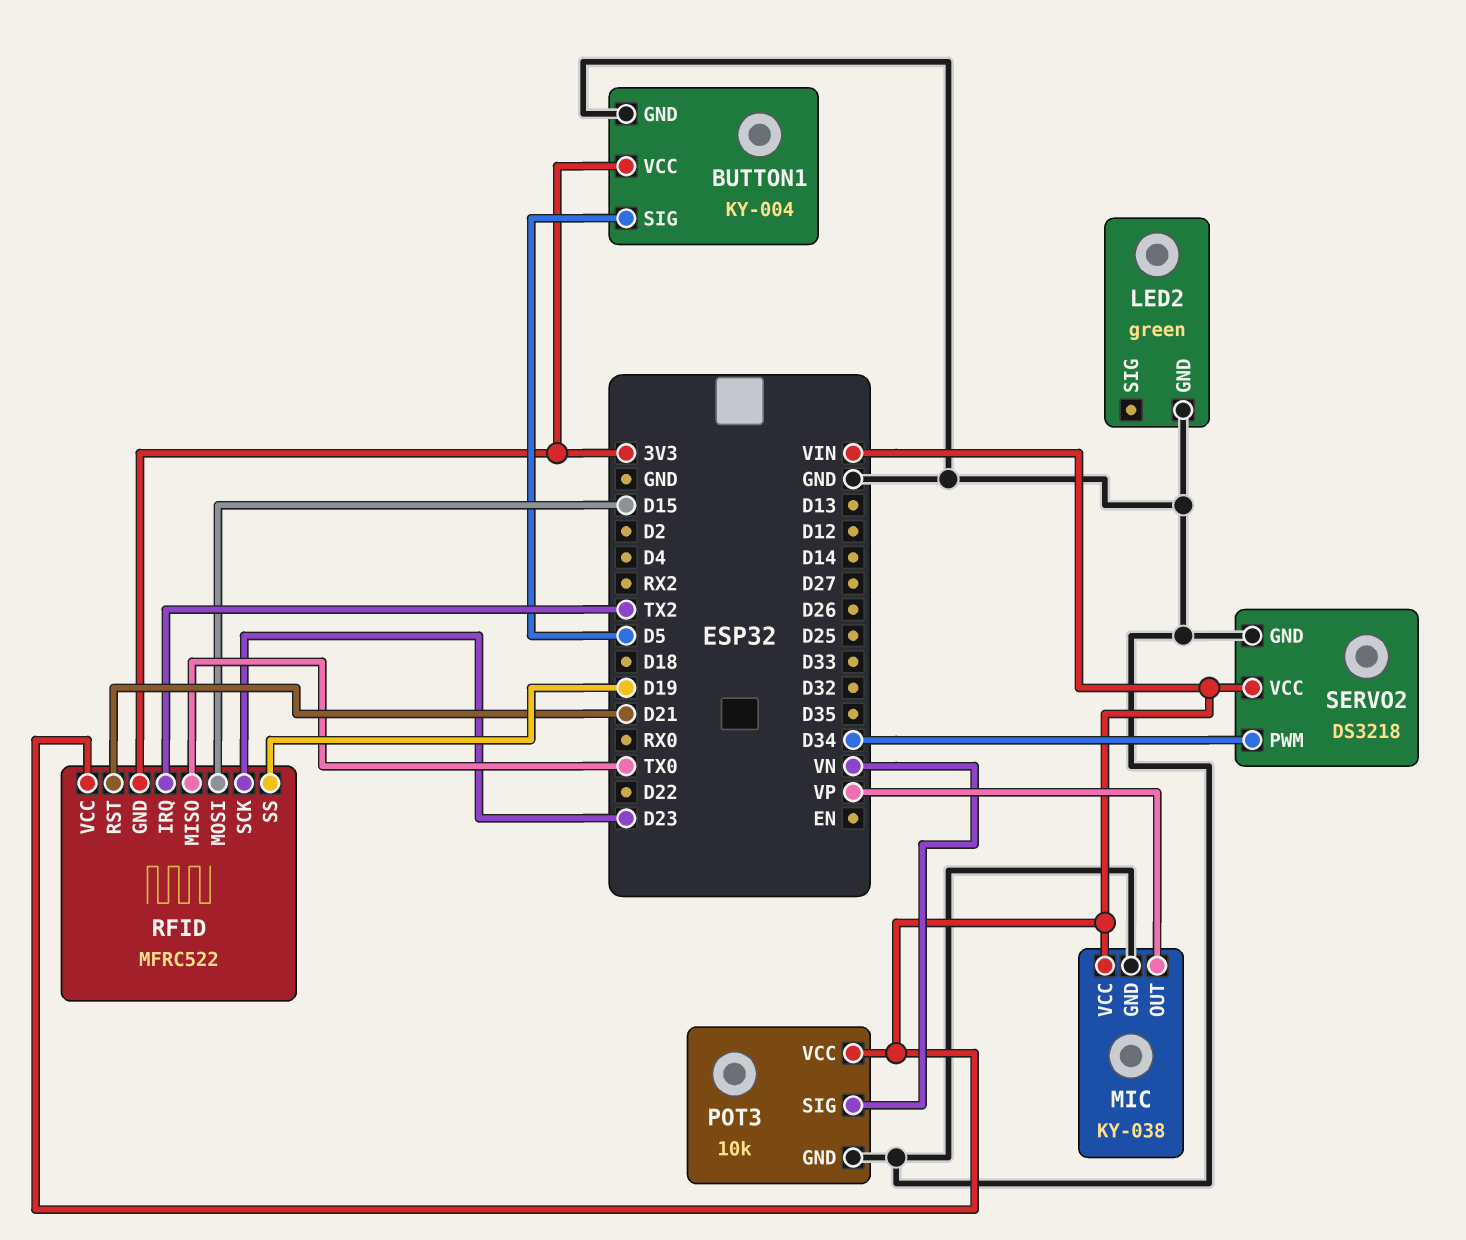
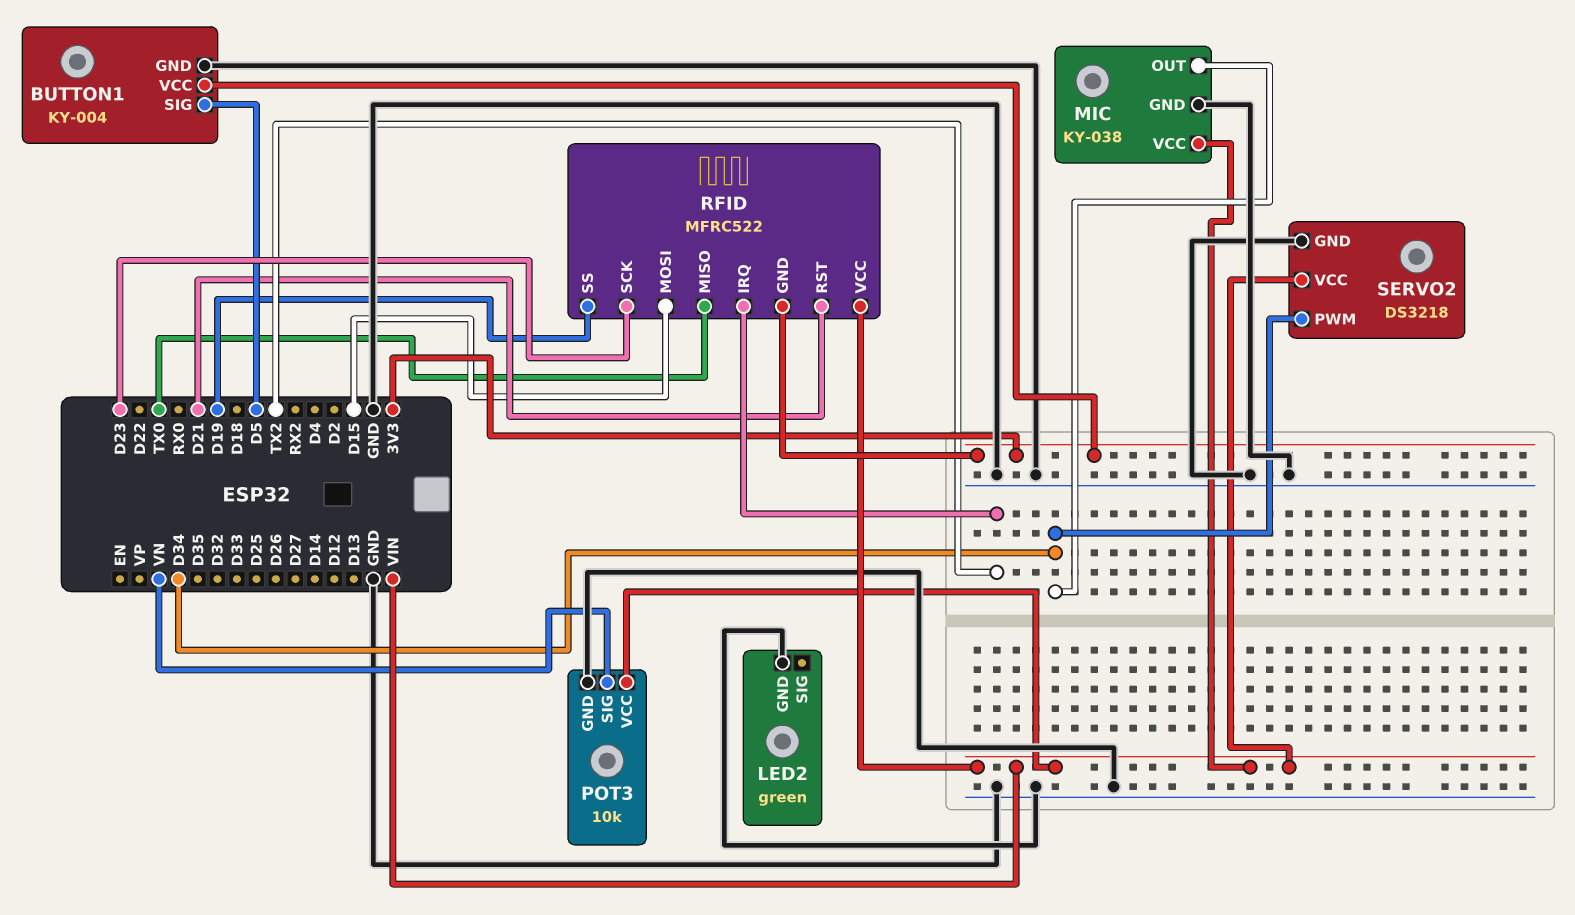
MIC pin OUT: VP -> D34

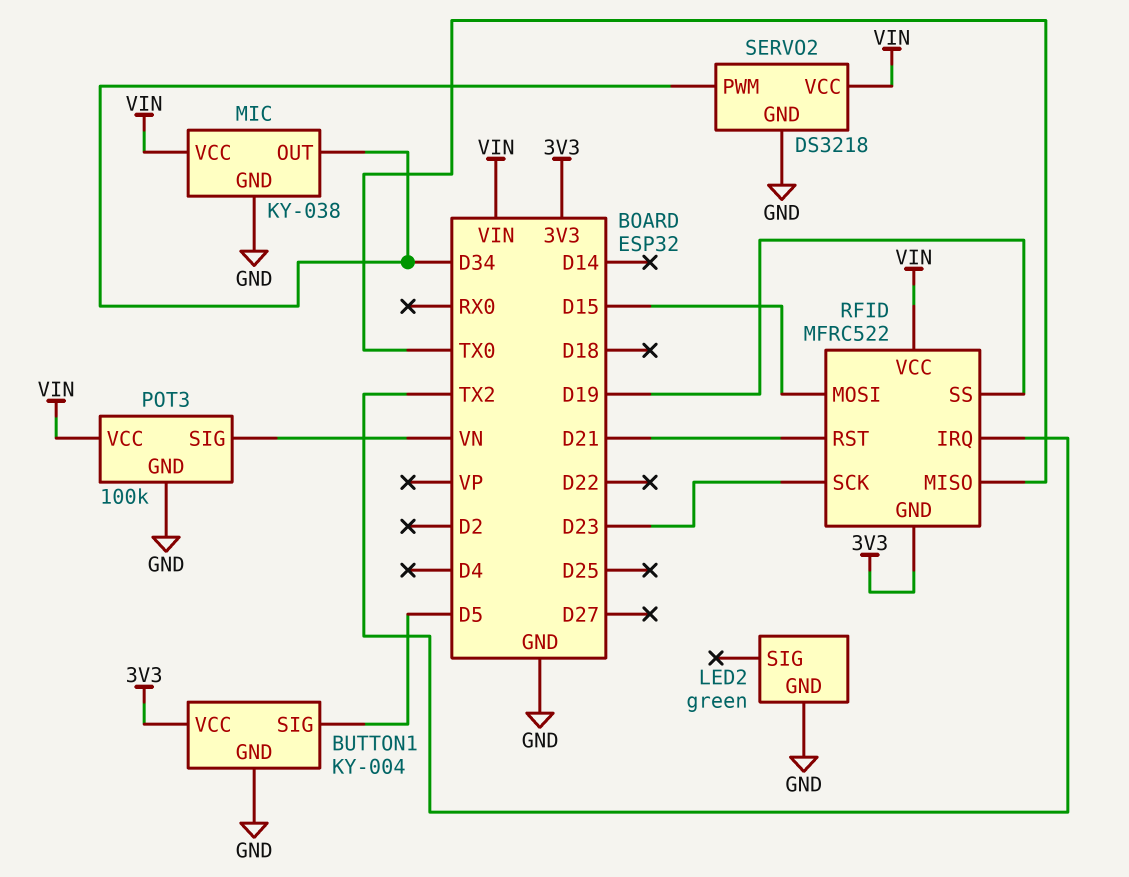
POT3: 10k -> 100k

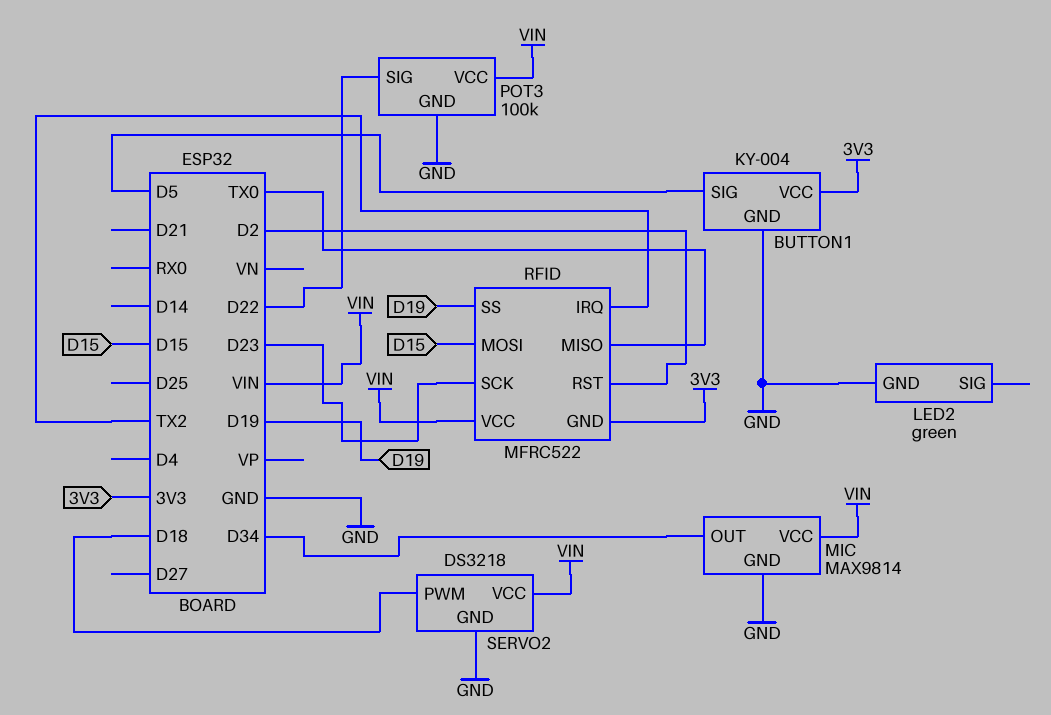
MIC: KY-038 -> MAX9814
POT3 pin SIG: VN -> D22
RFID pin RST: D21 -> D2
SERVO2 pin PWM: D34 -> D18

